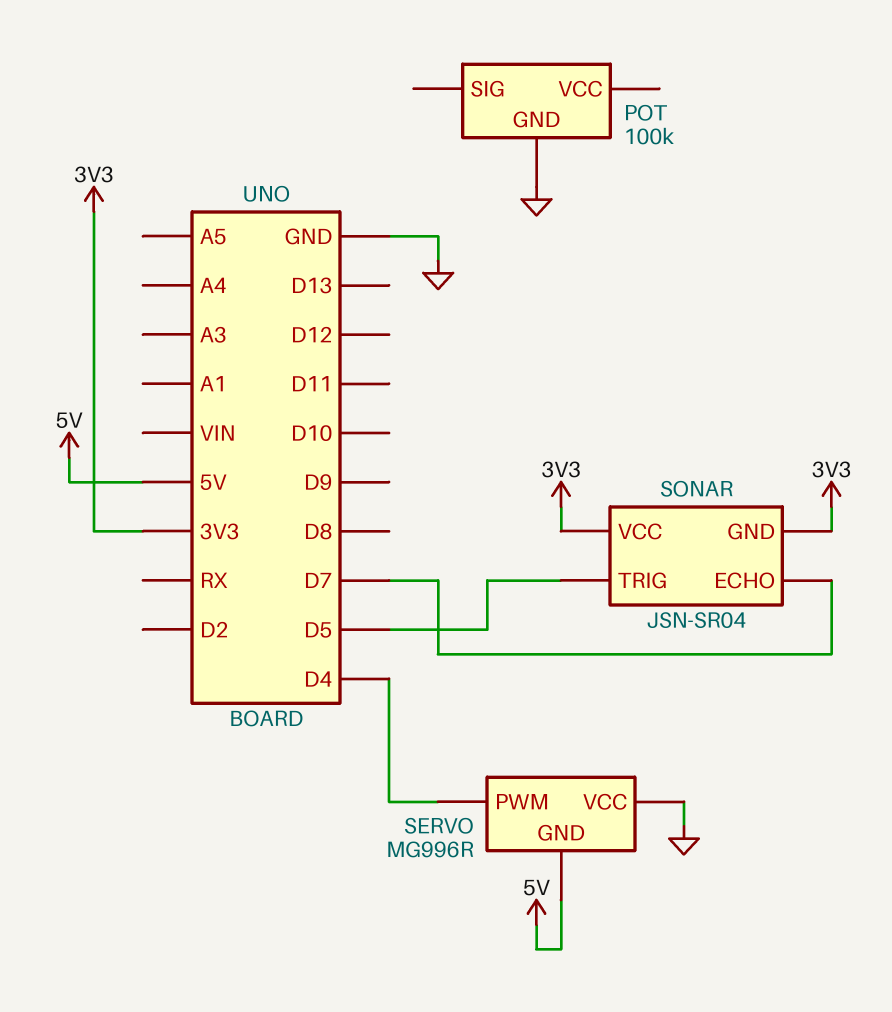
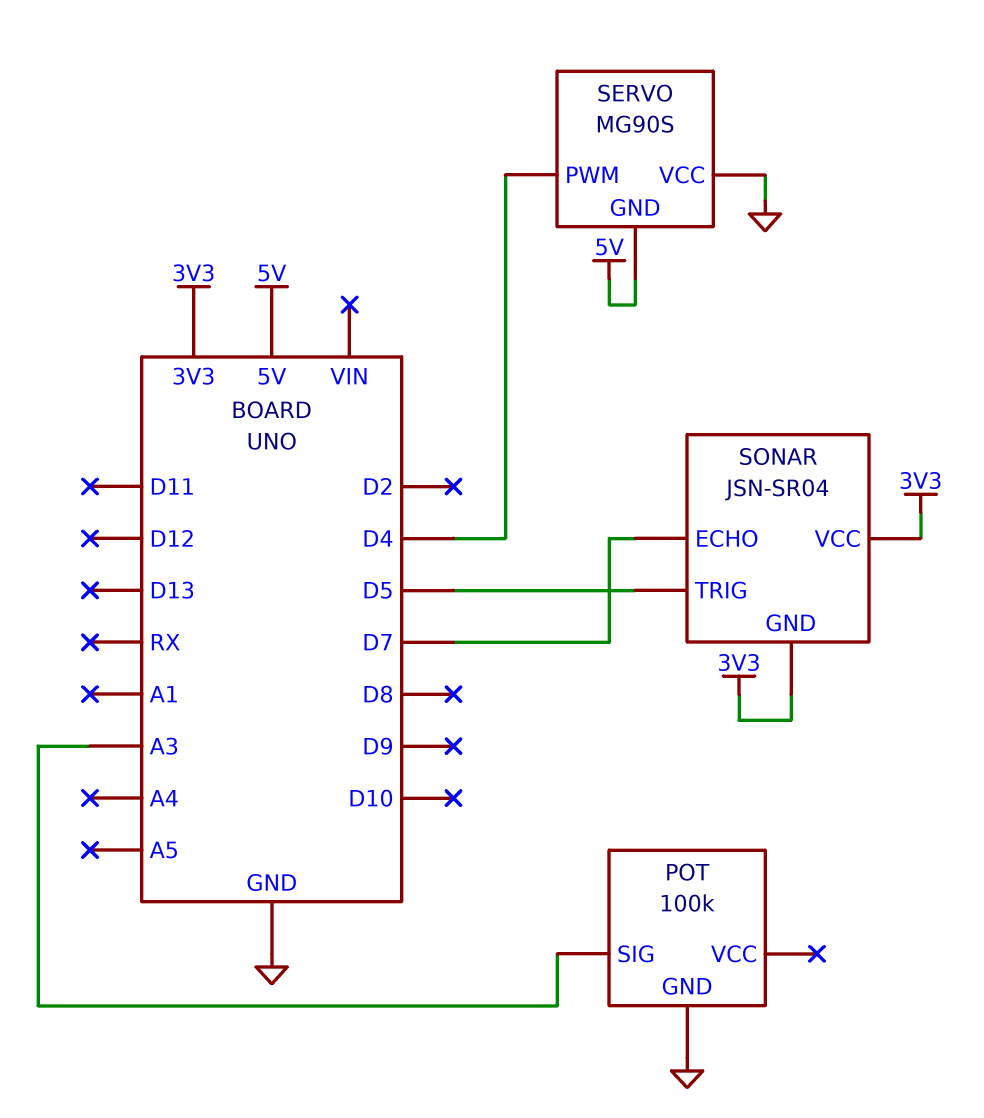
POT pin SIG: none -> A3
SERVO: MG996R -> MG90S

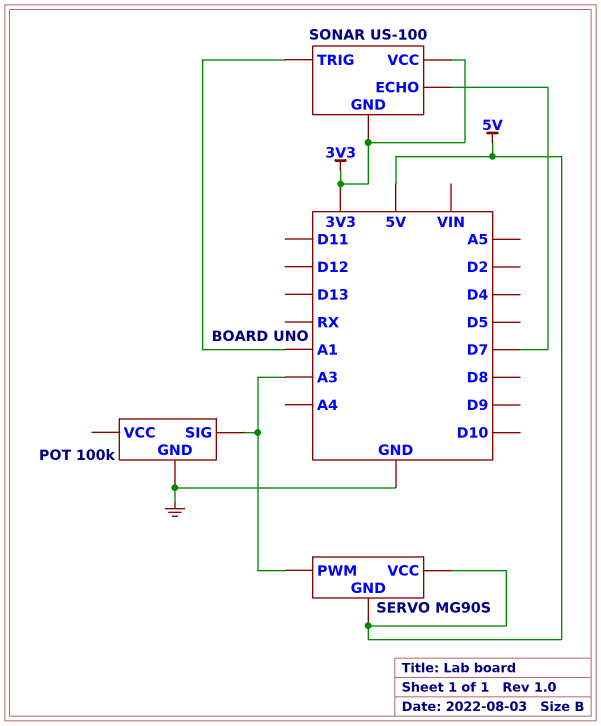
SERVO pin PWM: D4 -> A3
SERVO pin VCC: GND -> 5V
SONAR: JSN-SR04 -> US-100
SONAR pin TRIG: D5 -> A1

